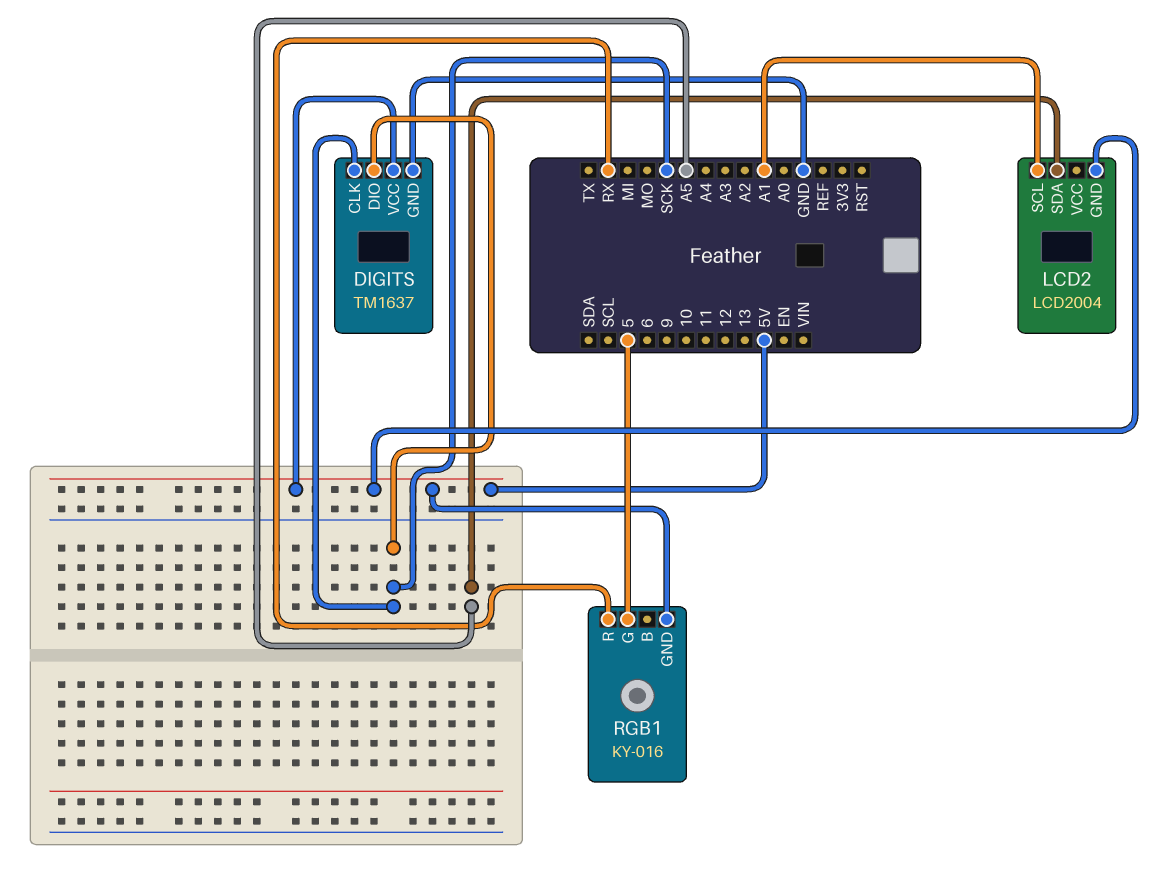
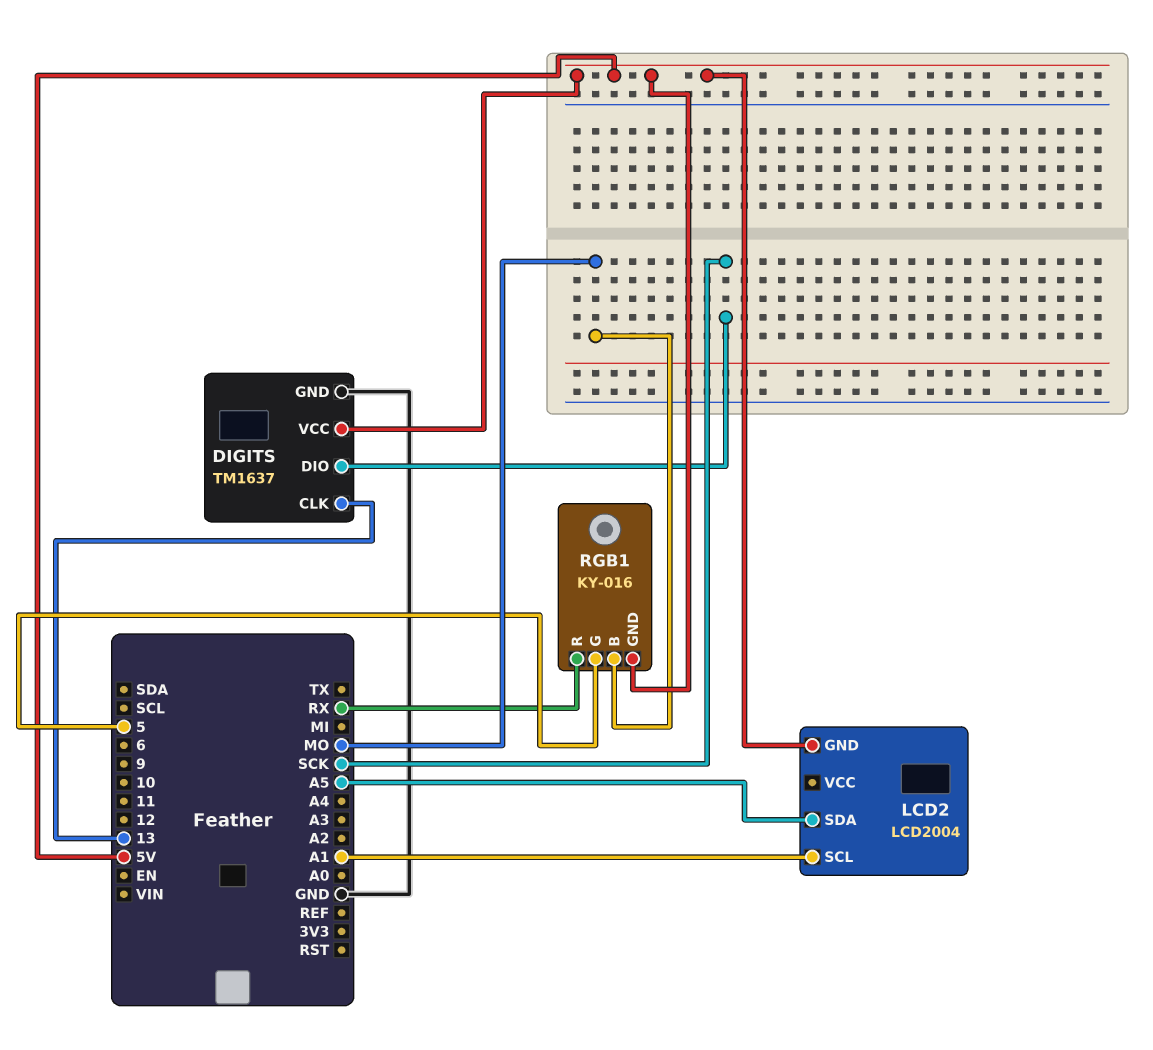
DIGITS pin CLK: SCK -> 13
RGB1 pin B: none -> MO

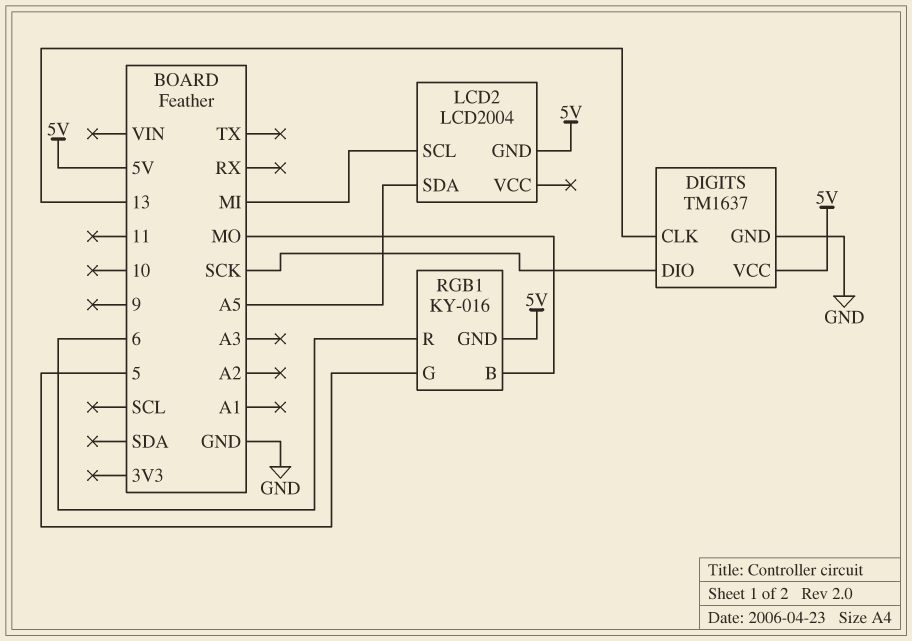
LCD2 pin SCL: A1 -> MI
RGB1 pin R: RX -> 6

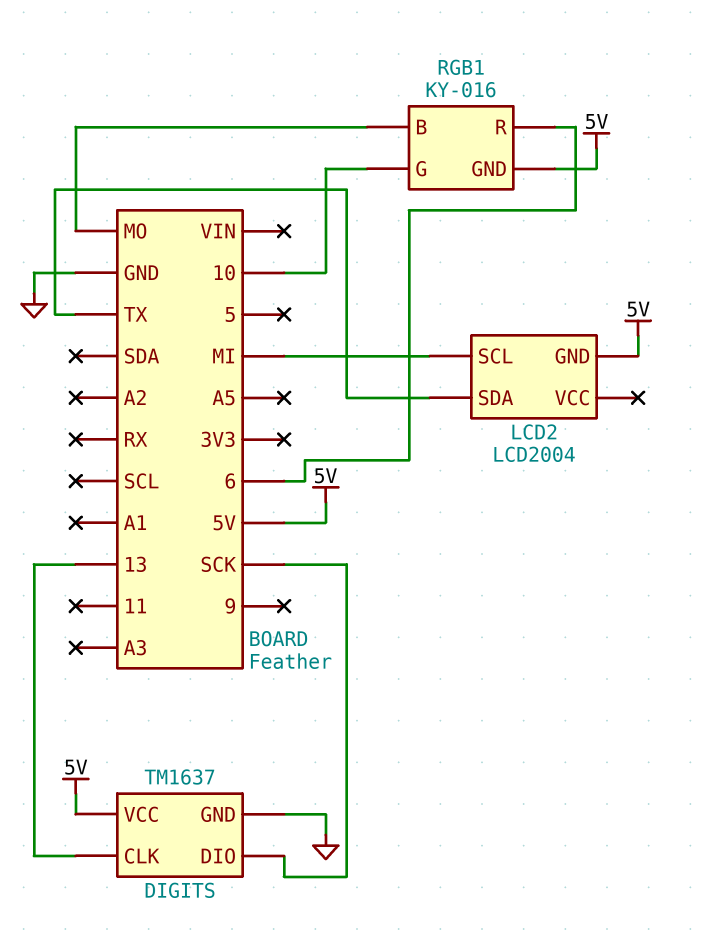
LCD2 pin SDA: A5 -> TX
RGB1 pin G: 5 -> 10

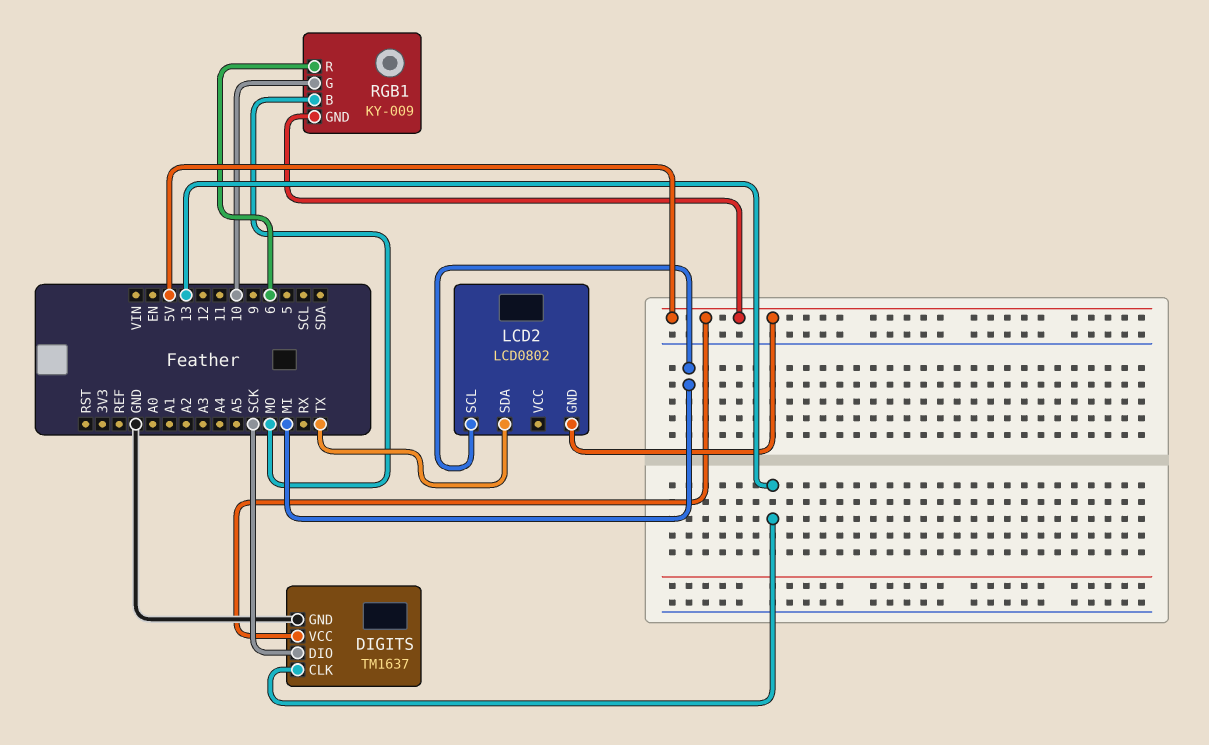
LCD2: LCD2004 -> LCD0802
RGB1: KY-016 -> KY-009

